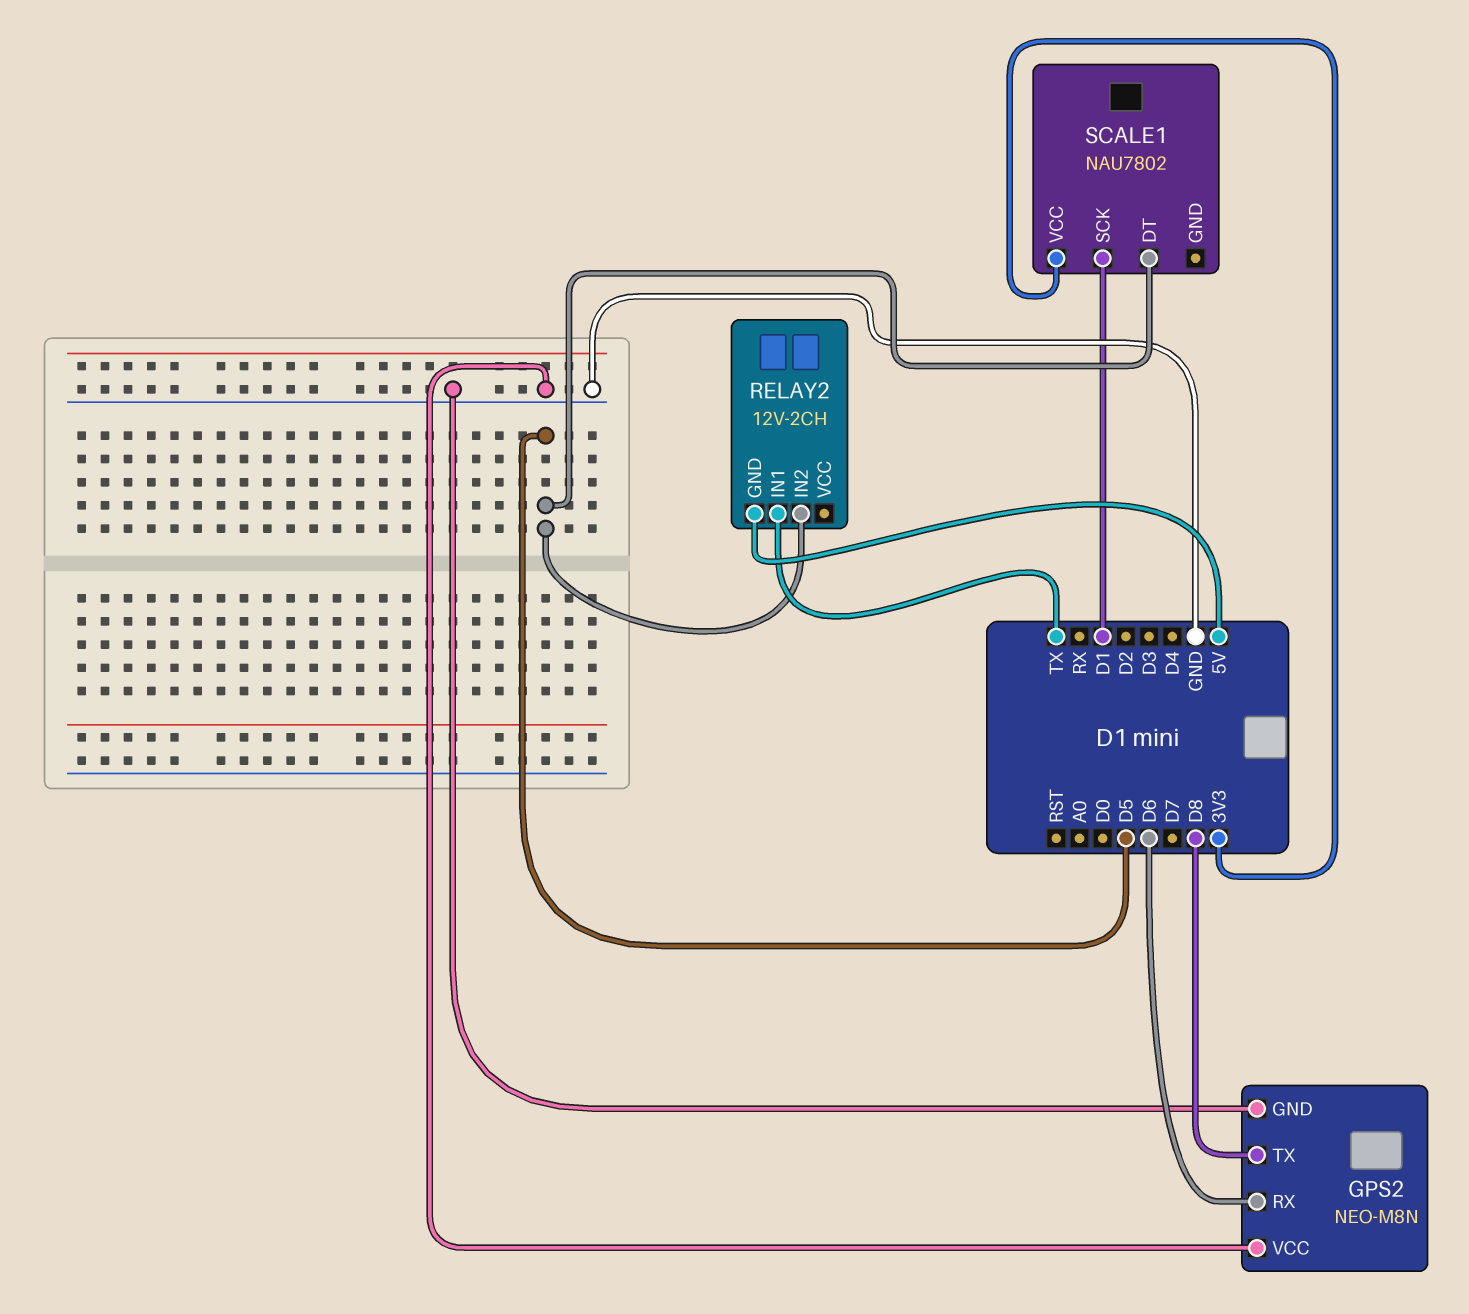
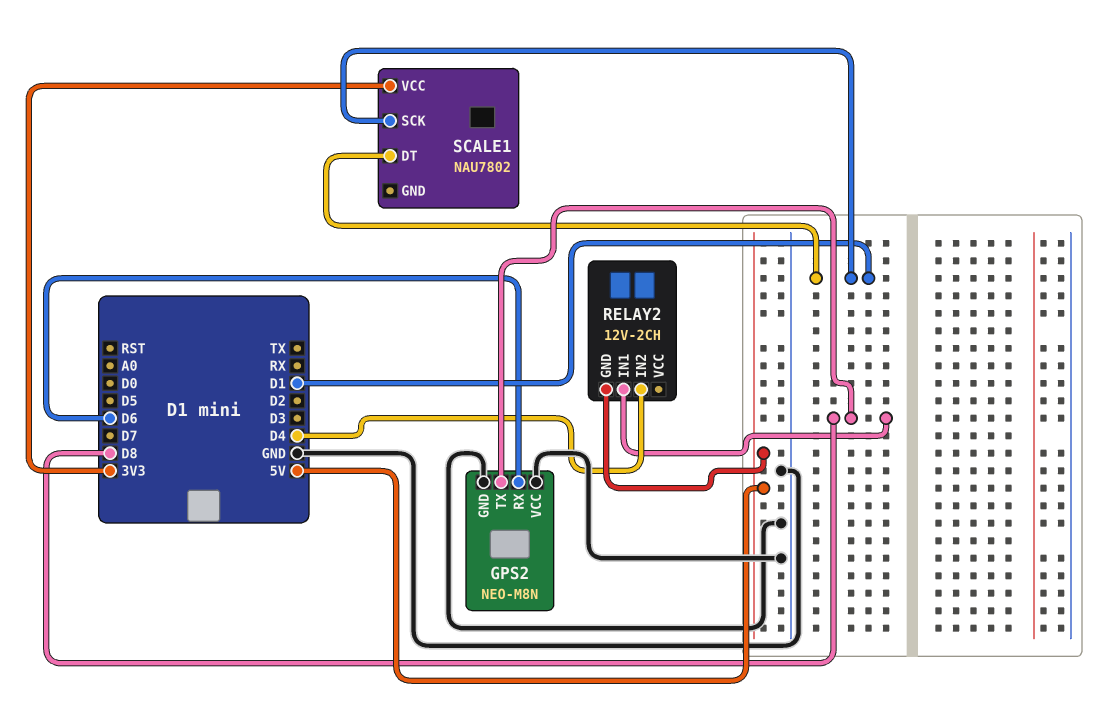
RELAY2 pin IN1: TX -> D8
RELAY2 pin IN2: D5 -> D4
SCALE1 pin DT: D5 -> D1

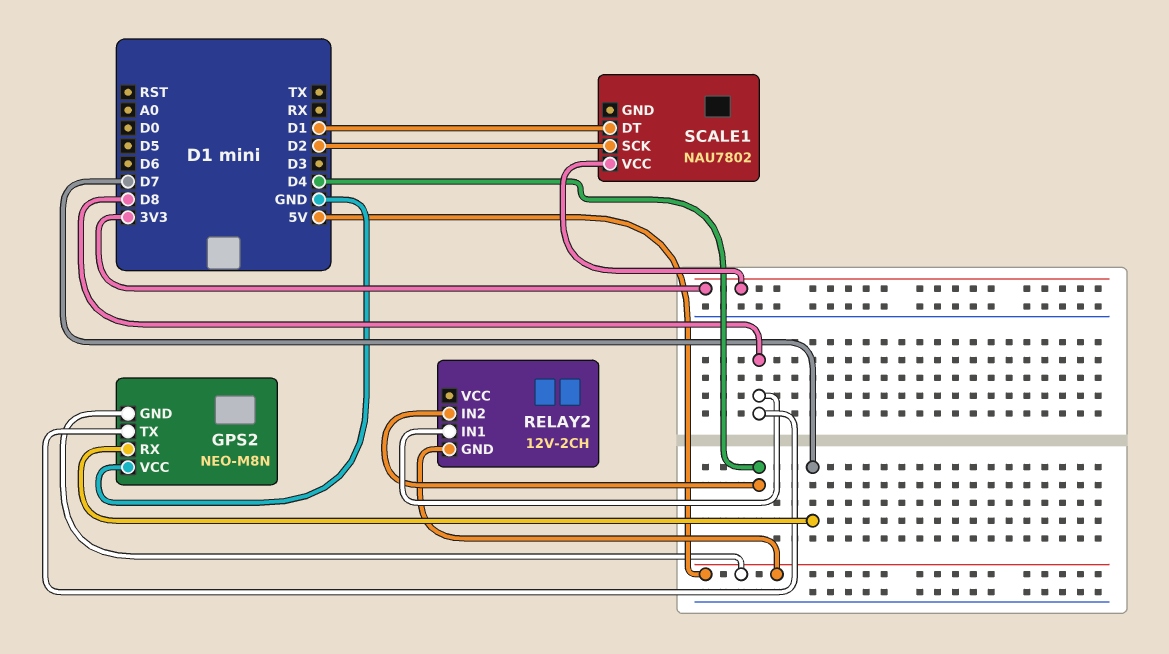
GPS2 pin GND: GND -> 5V
GPS2 pin RX: D6 -> D7
SCALE1 pin SCK: D1 -> D2

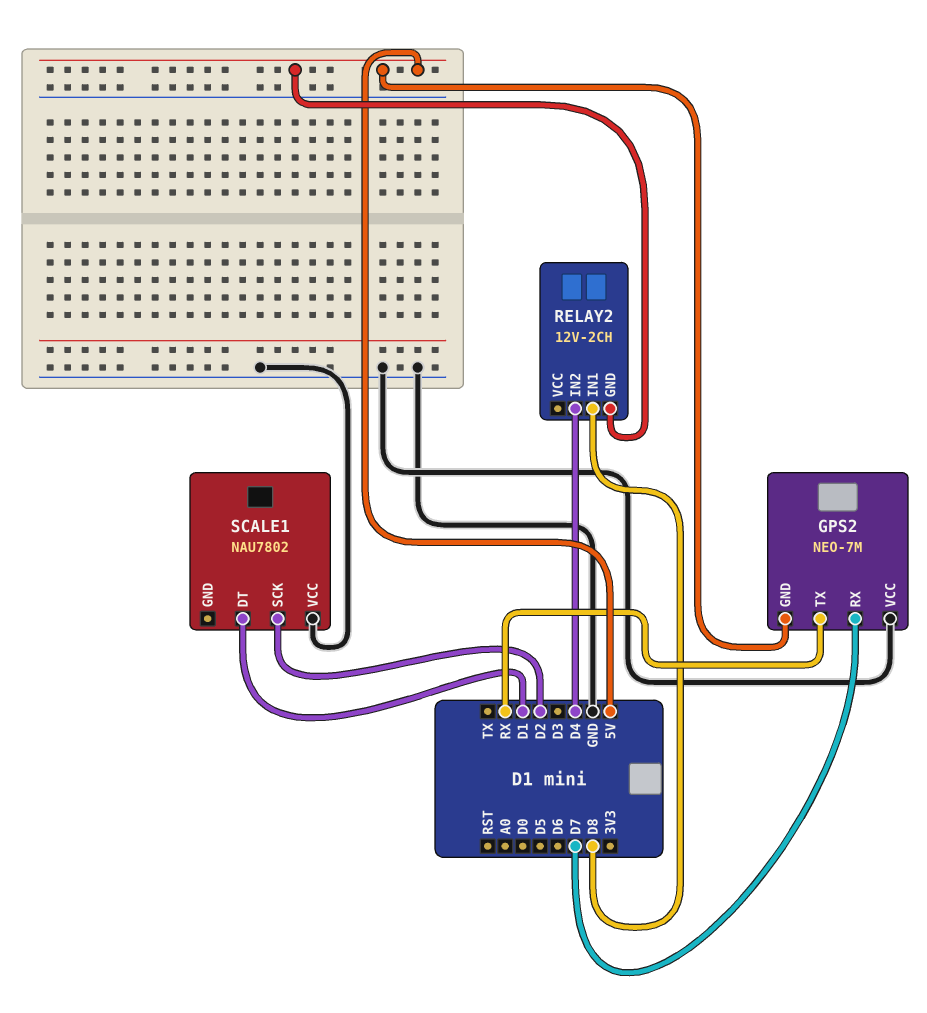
GPS2: NEO-M8N -> NEO-7M
GPS2 pin TX: D8 -> RX
SCALE1 pin VCC: 3V3 -> GND

